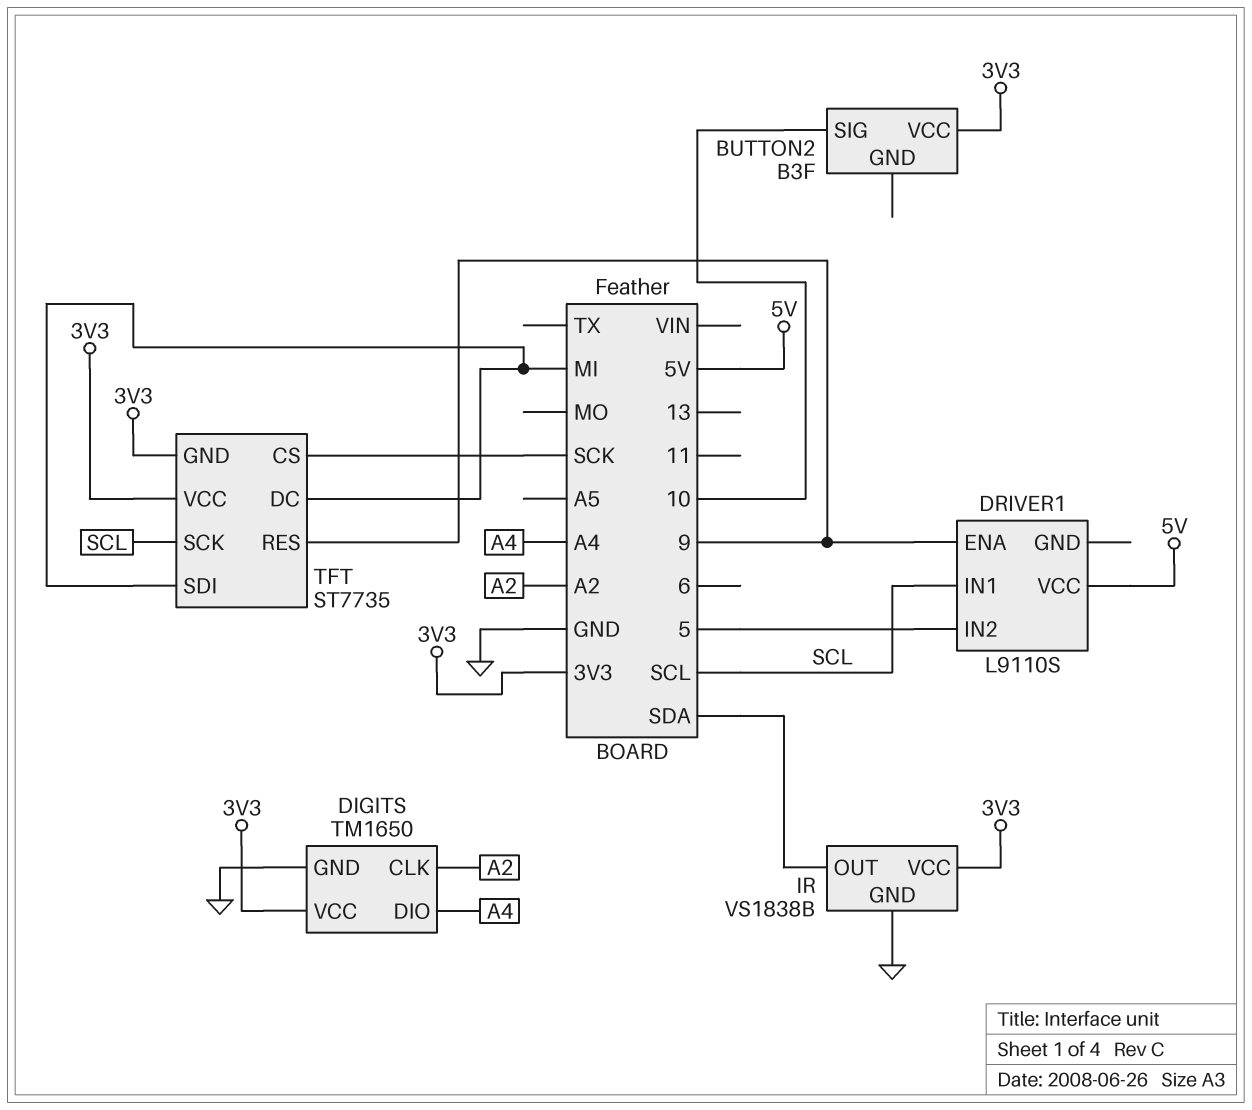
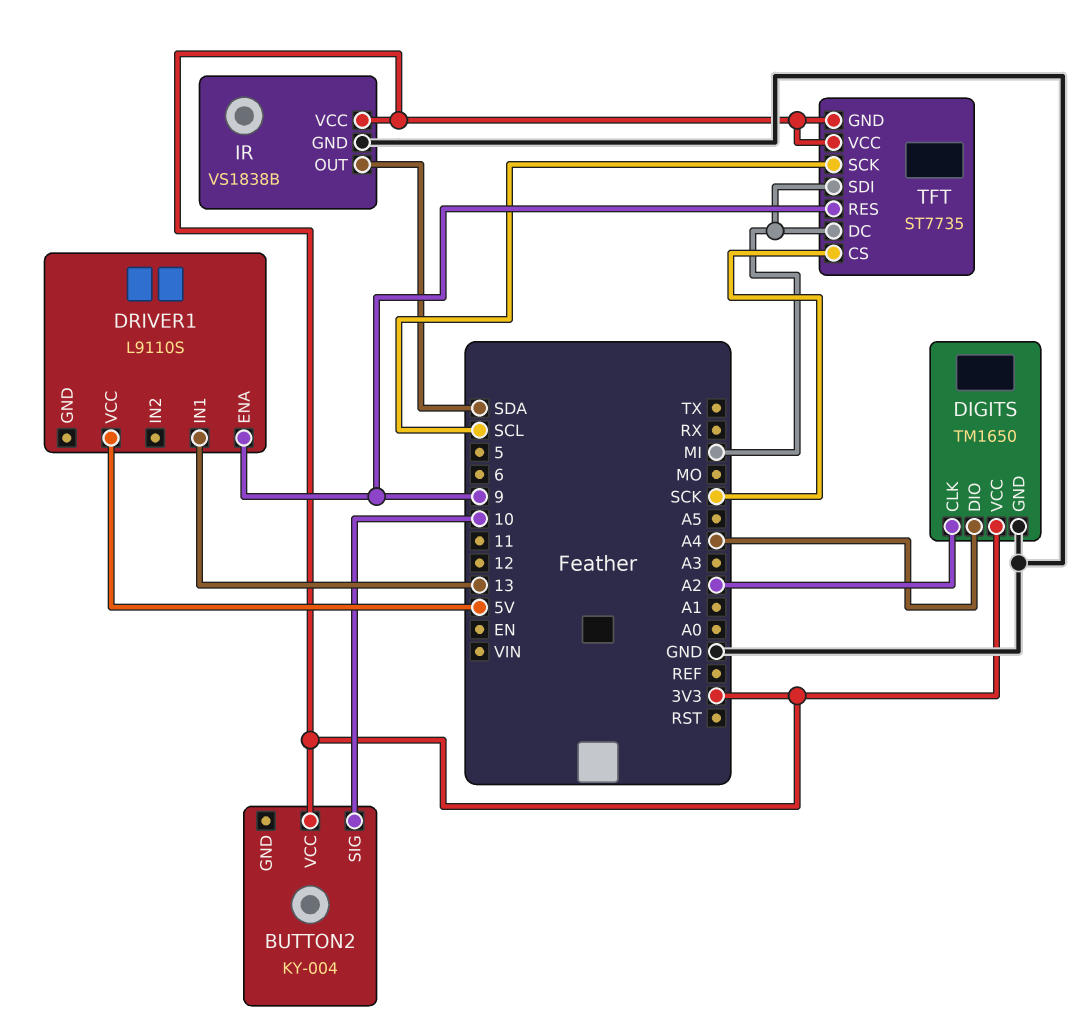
BUTTON2: B3F -> KY-004
DRIVER1 pin IN1: SCL -> 13
DRIVER1 pin IN2: 5 -> none

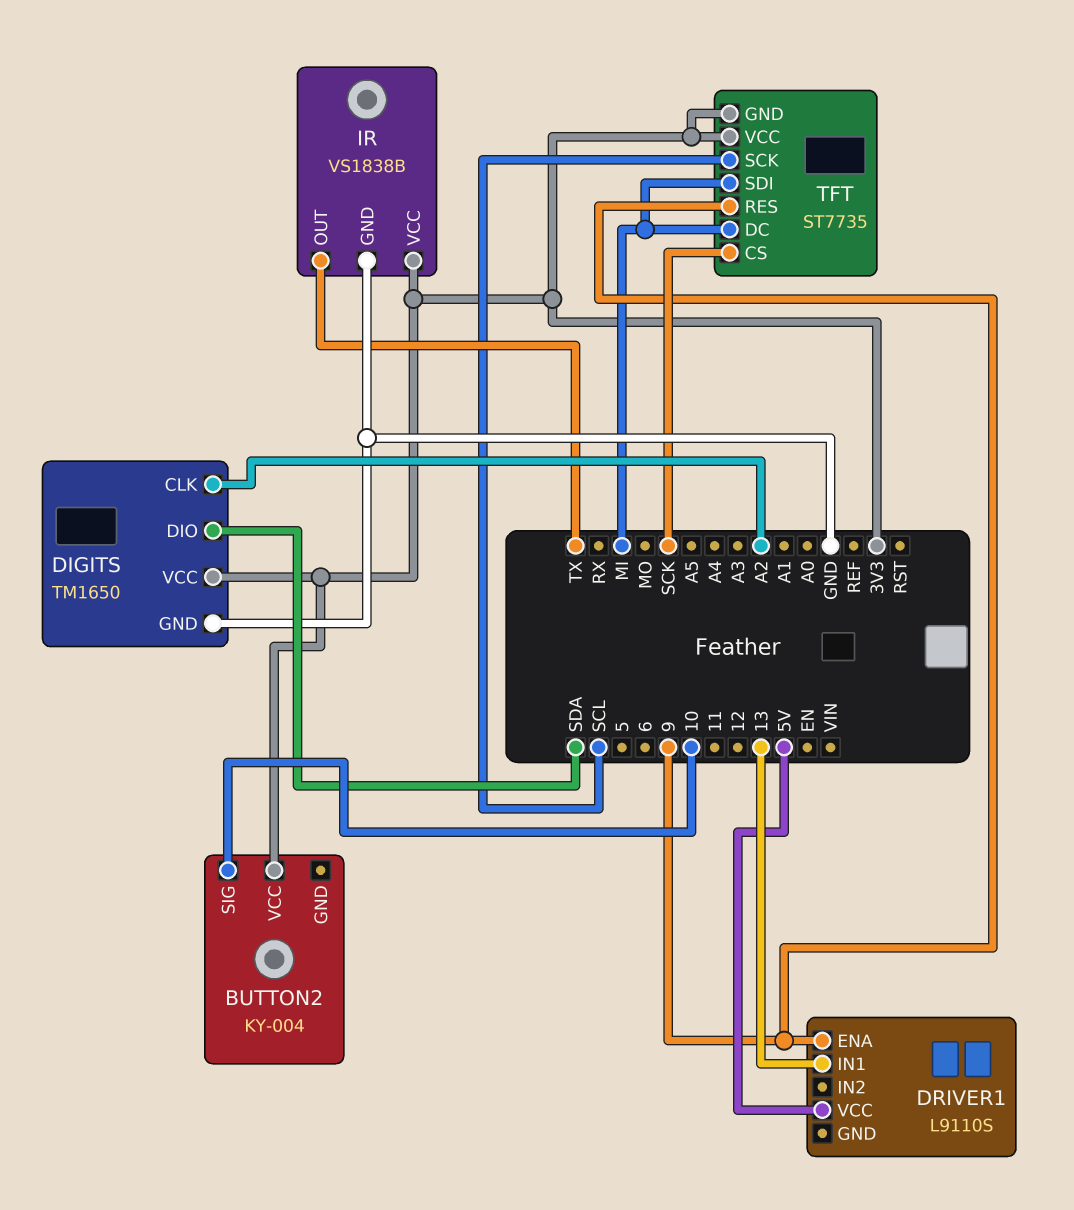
DIGITS pin DIO: A4 -> SDA
IR pin OUT: SDA -> TX

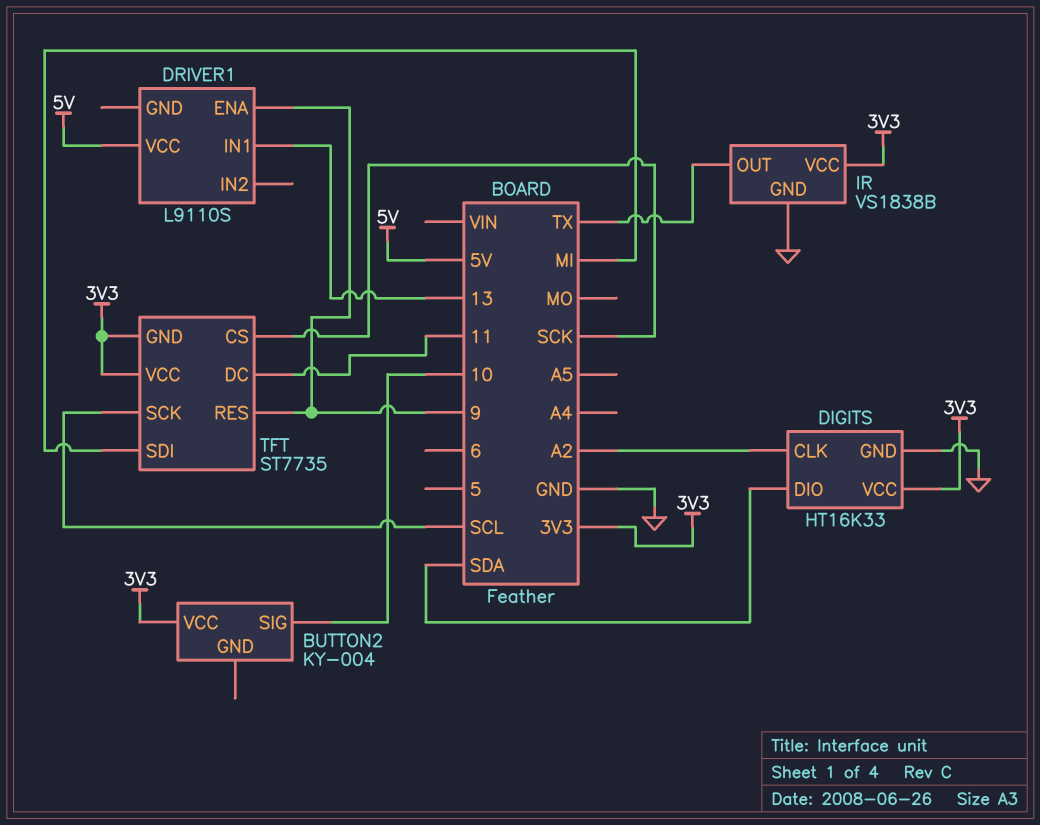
DIGITS: TM1650 -> HT16K33
TFT pin DC: MI -> 11

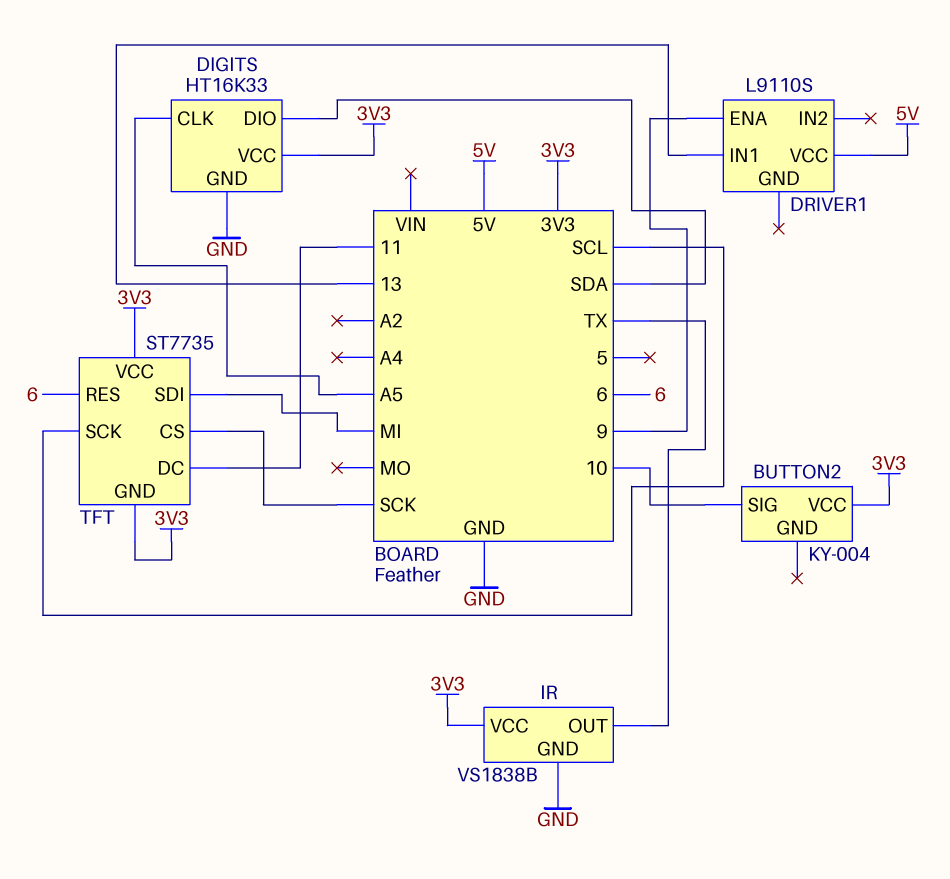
DIGITS pin CLK: A2 -> A5
TFT pin RES: 9 -> 6

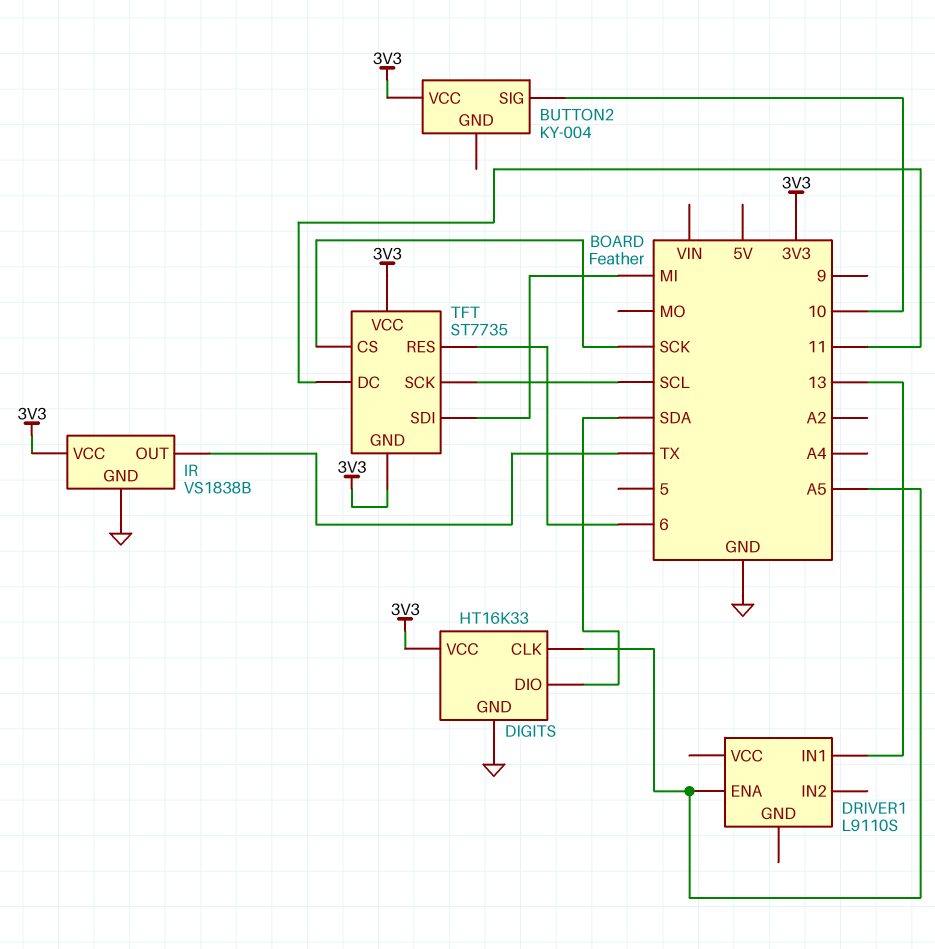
DRIVER1 pin ENA: 9 -> A5
DRIVER1 pin VCC: 5V -> none

